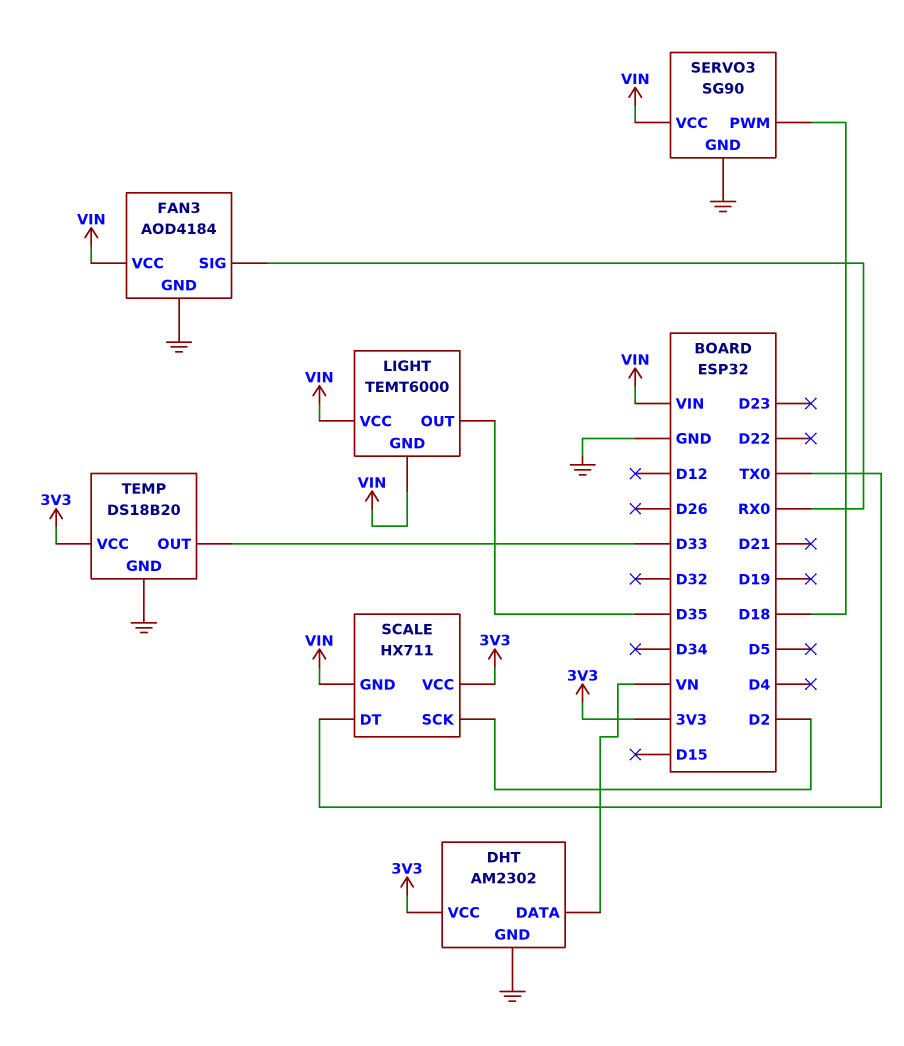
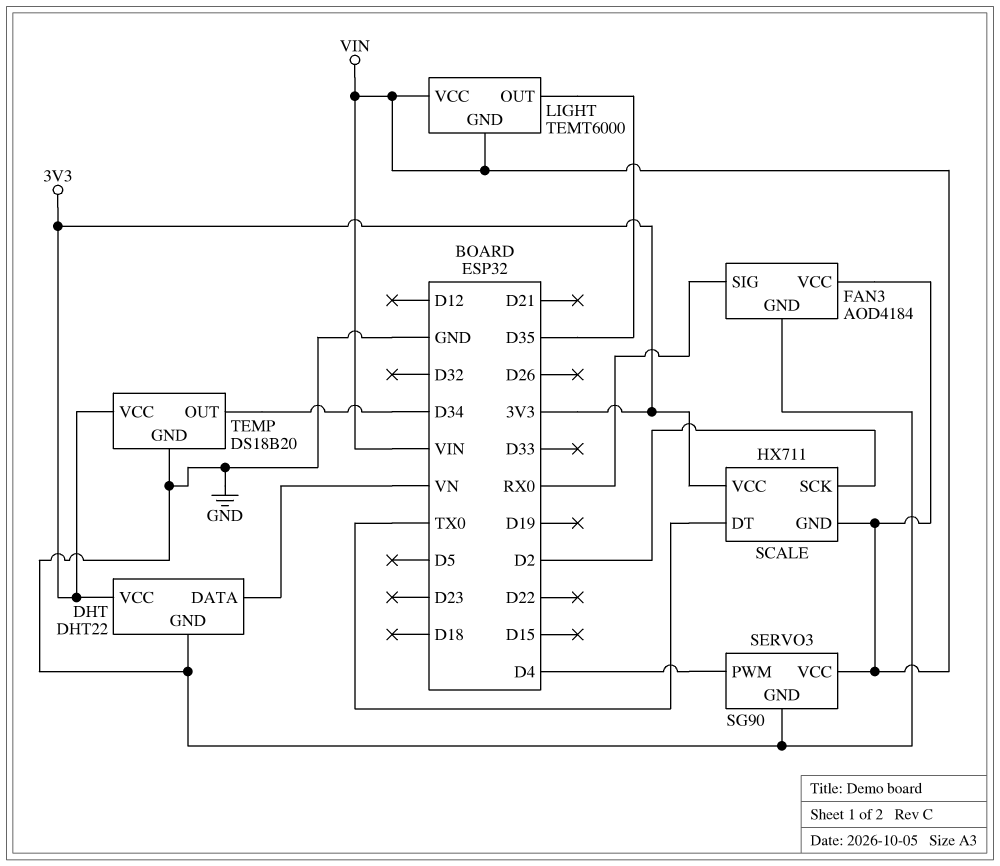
DHT: AM2302 -> DHT22
SERVO3 pin PWM: D18 -> D4
TEMP pin OUT: D33 -> D34

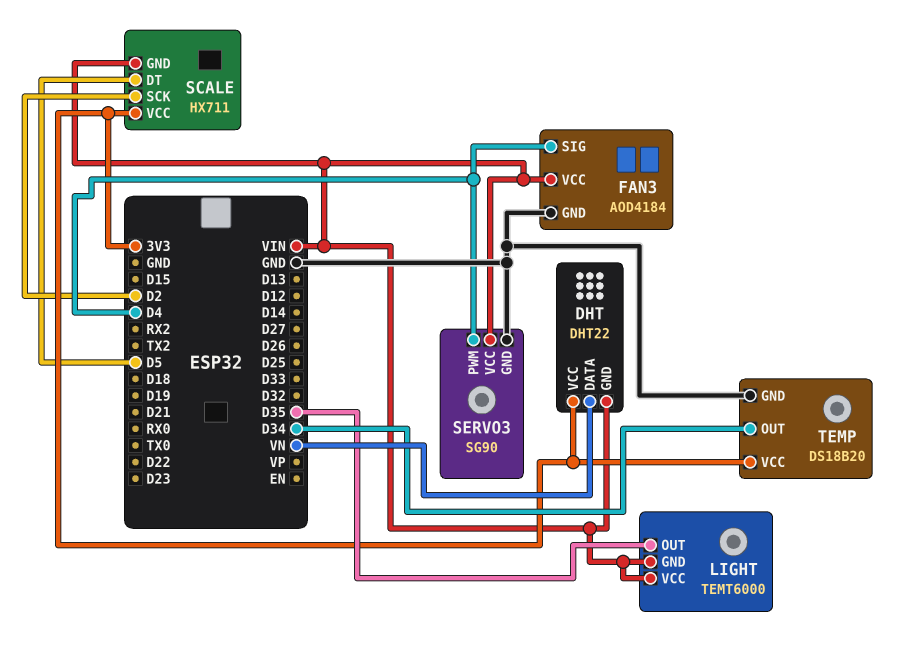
DHT pin GND: GND -> VIN
FAN3 pin SIG: RX0 -> D4
SCALE pin DT: TX0 -> D5

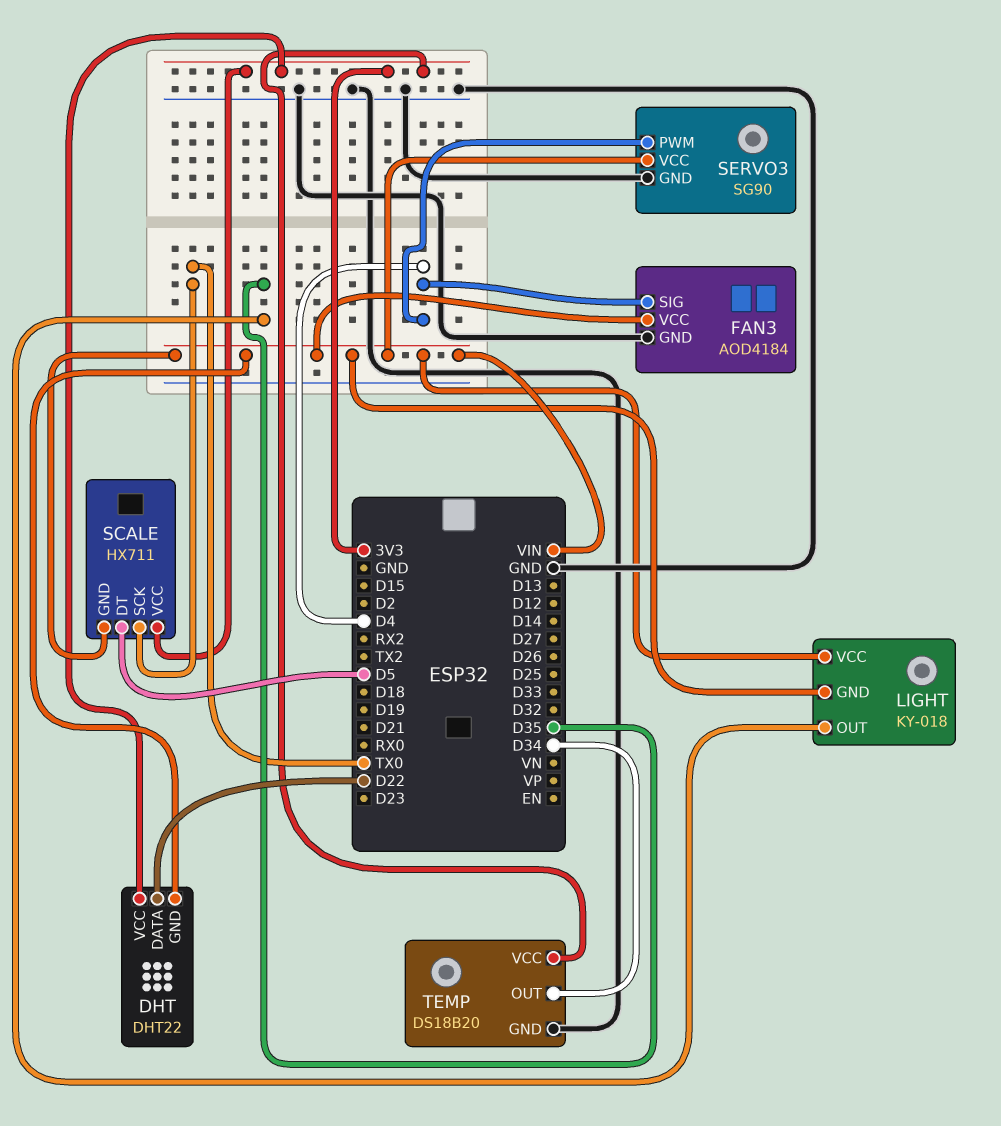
DHT pin DATA: VN -> D22
LIGHT: TEMT6000 -> KY-018
SCALE pin SCK: D2 -> TX0

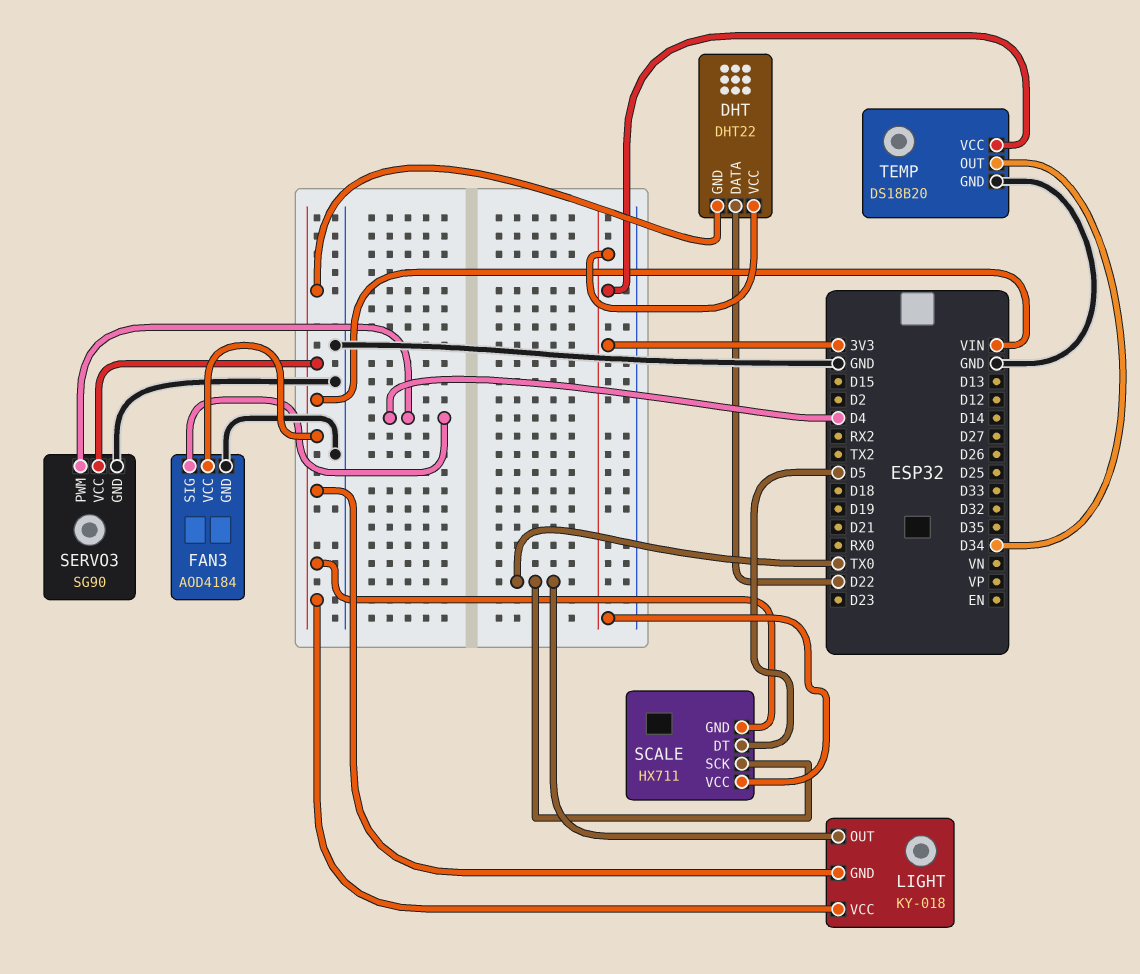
LIGHT pin OUT: D35 -> TX0

